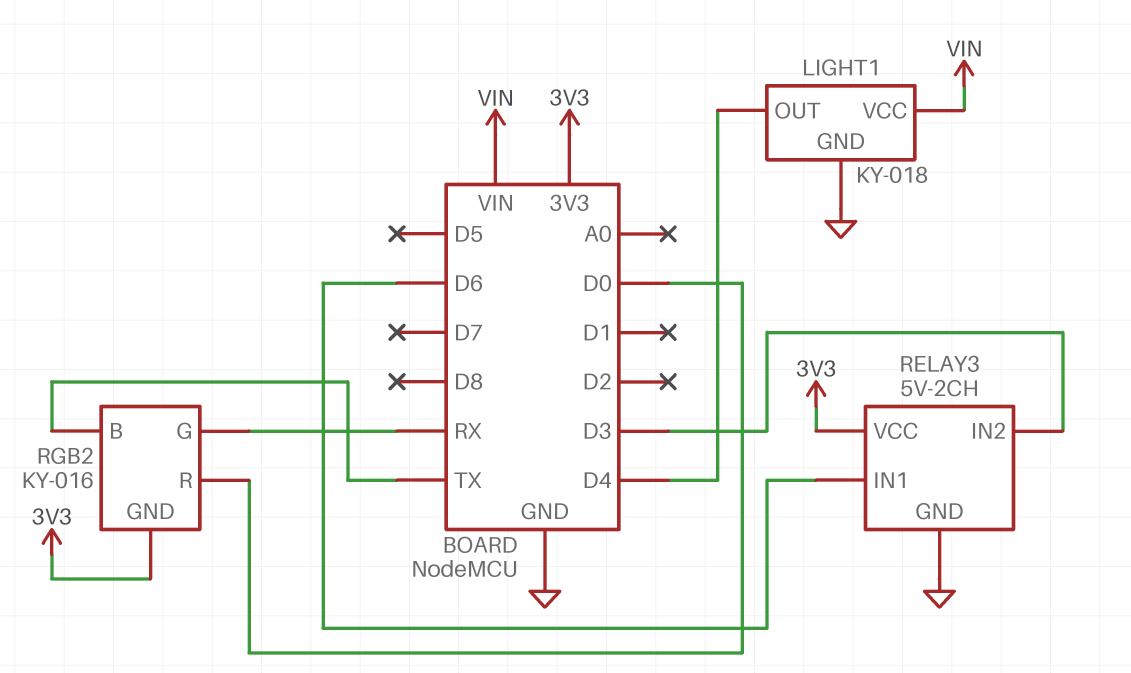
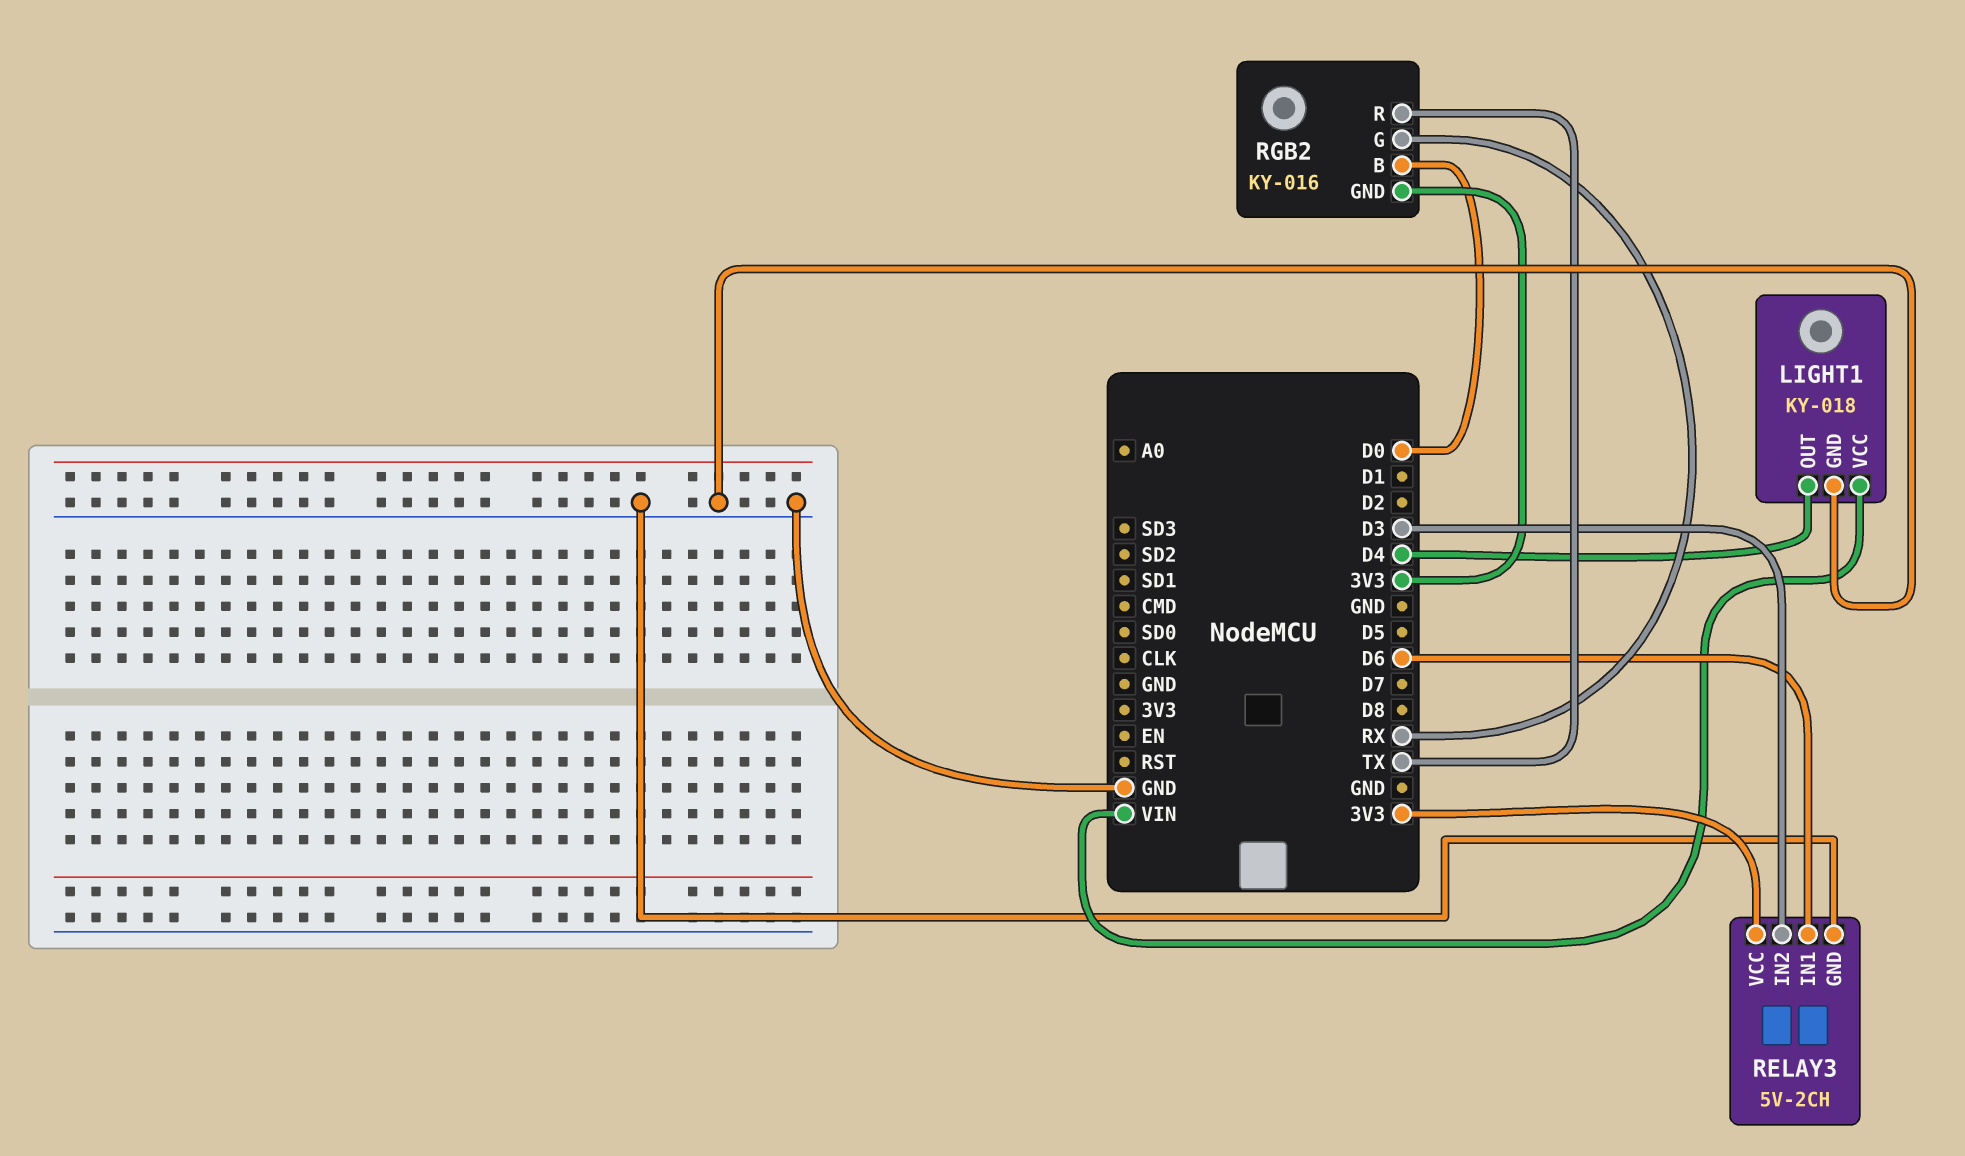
RGB2 pin B: TX -> D0
RGB2 pin R: D0 -> TX

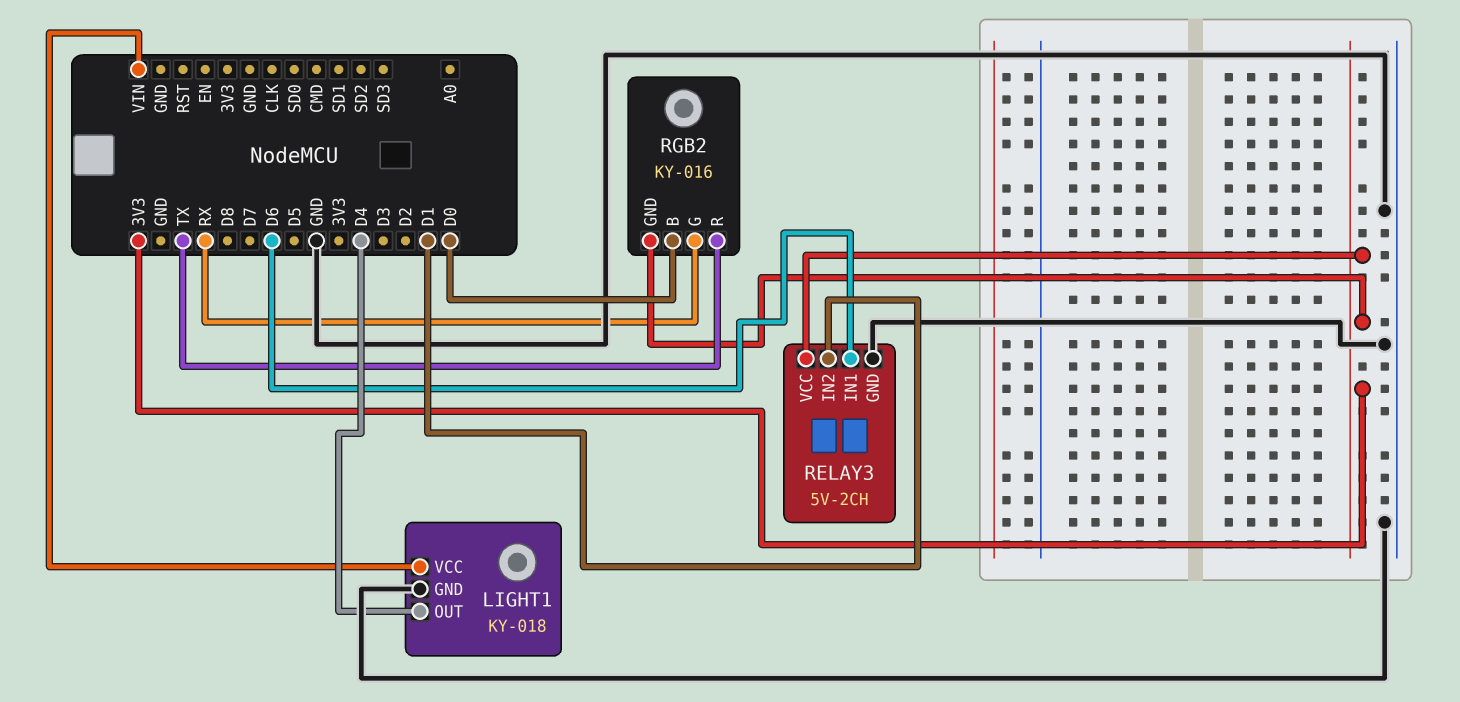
RELAY3 pin IN2: D3 -> D1

